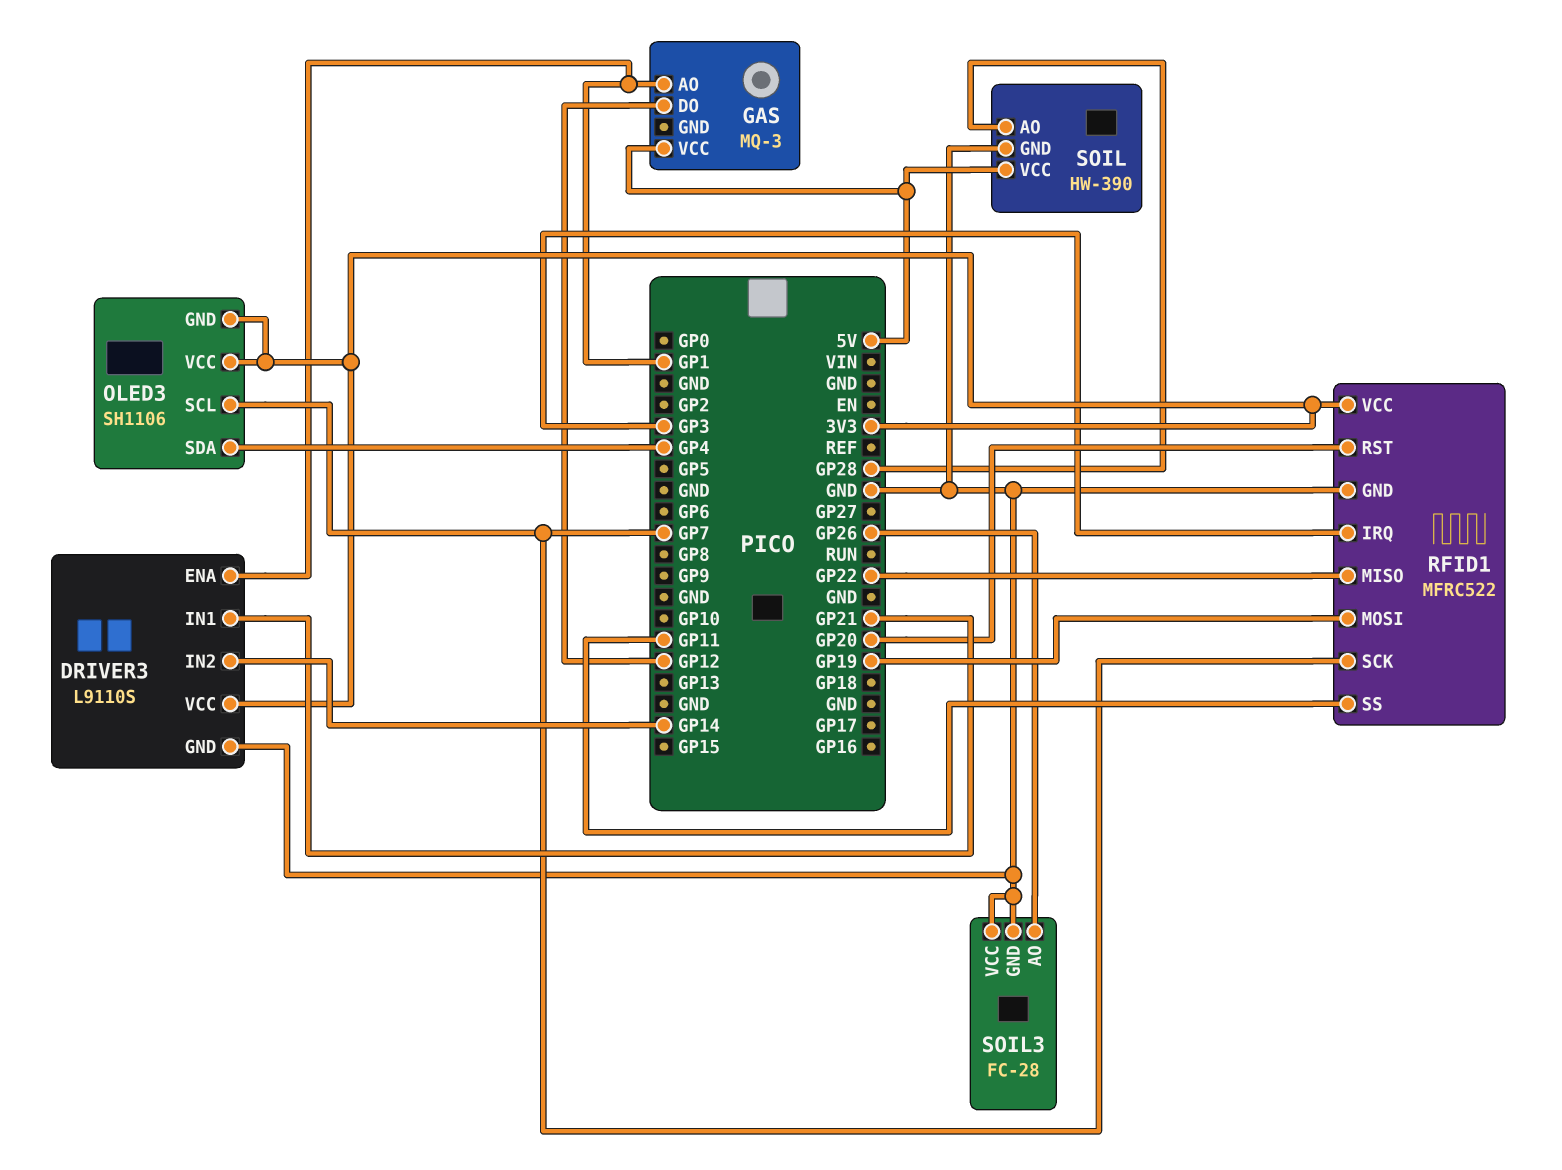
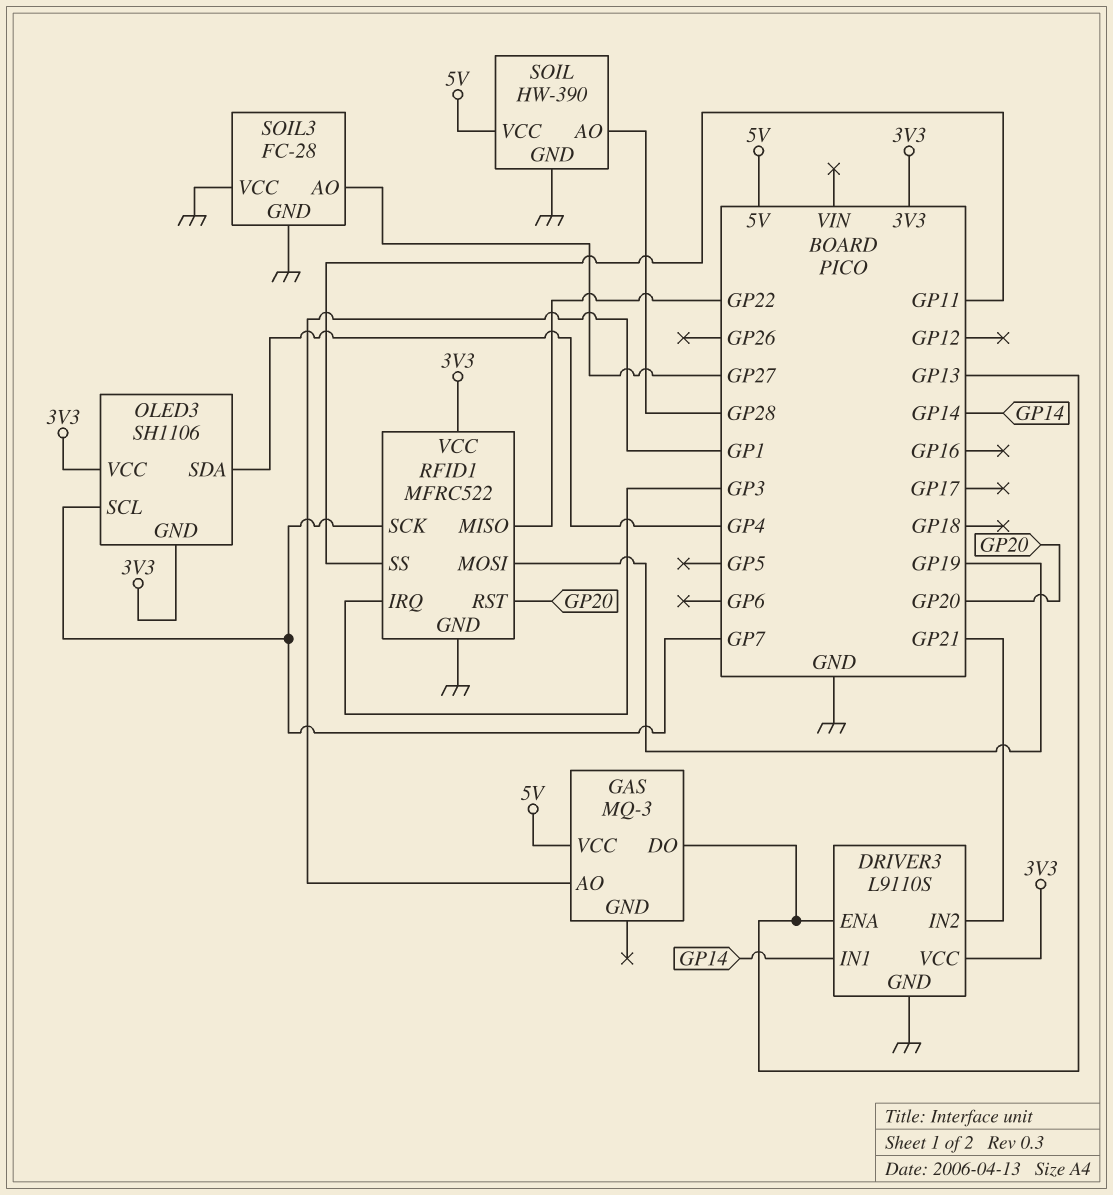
DRIVER3 pin ENA: GP1 -> GP13
DRIVER3 pin IN1: GP21 -> GP14
DRIVER3 pin IN2: GP14 -> GP21
GAS pin DO: GP12 -> GP13
SOIL3 pin AO: GP26 -> GP27

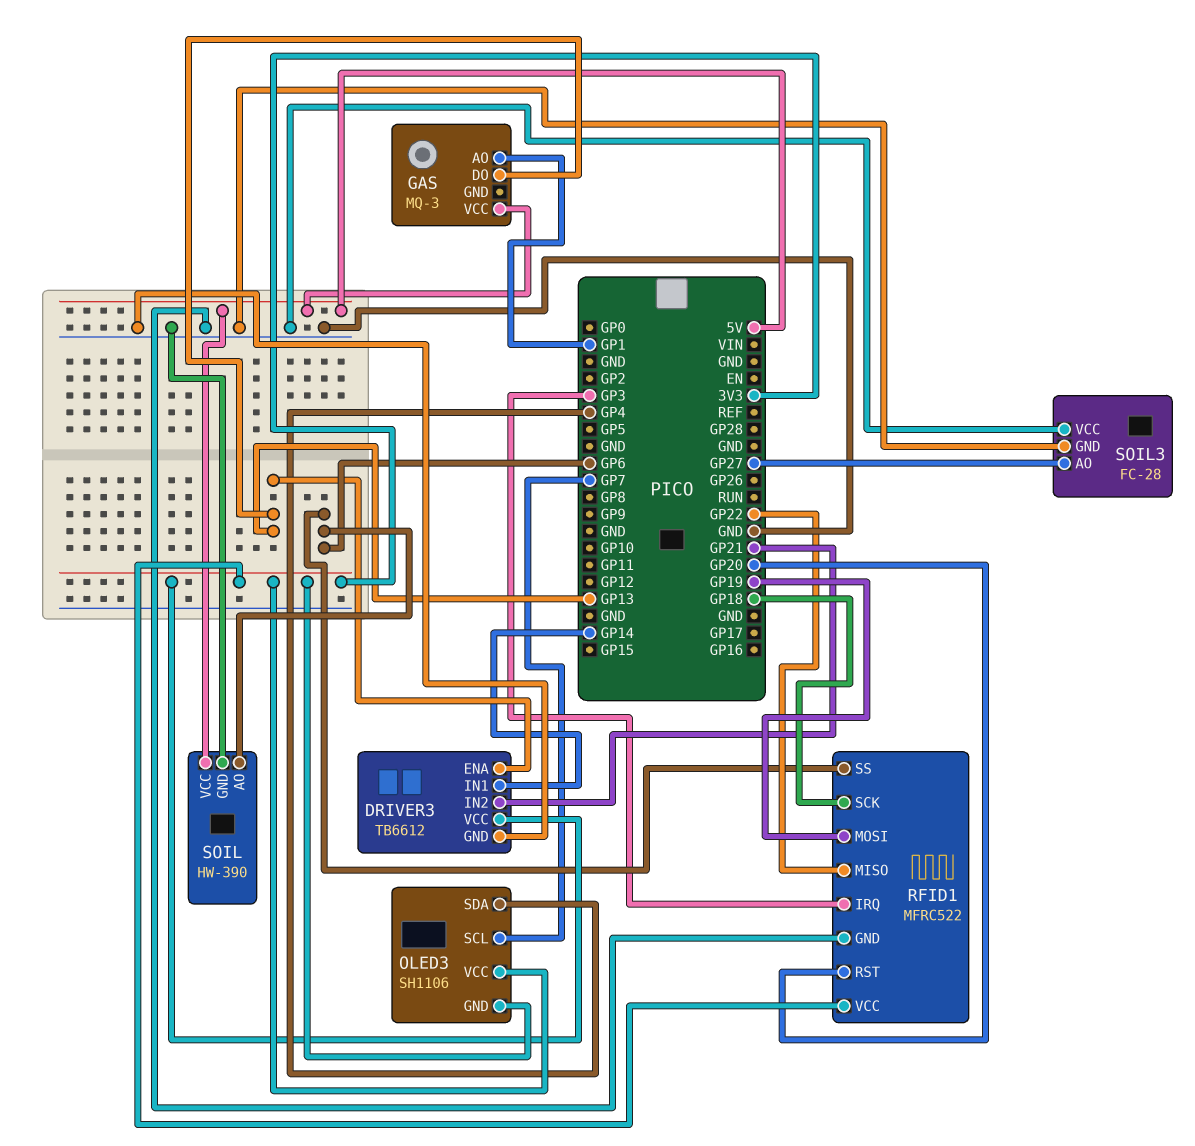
DRIVER3: L9110S -> TB6612
RFID1 pin SCK: GP7 -> GP18
RFID1 pin SS: GP11 -> GP6
SOIL pin AO: GP28 -> GP6

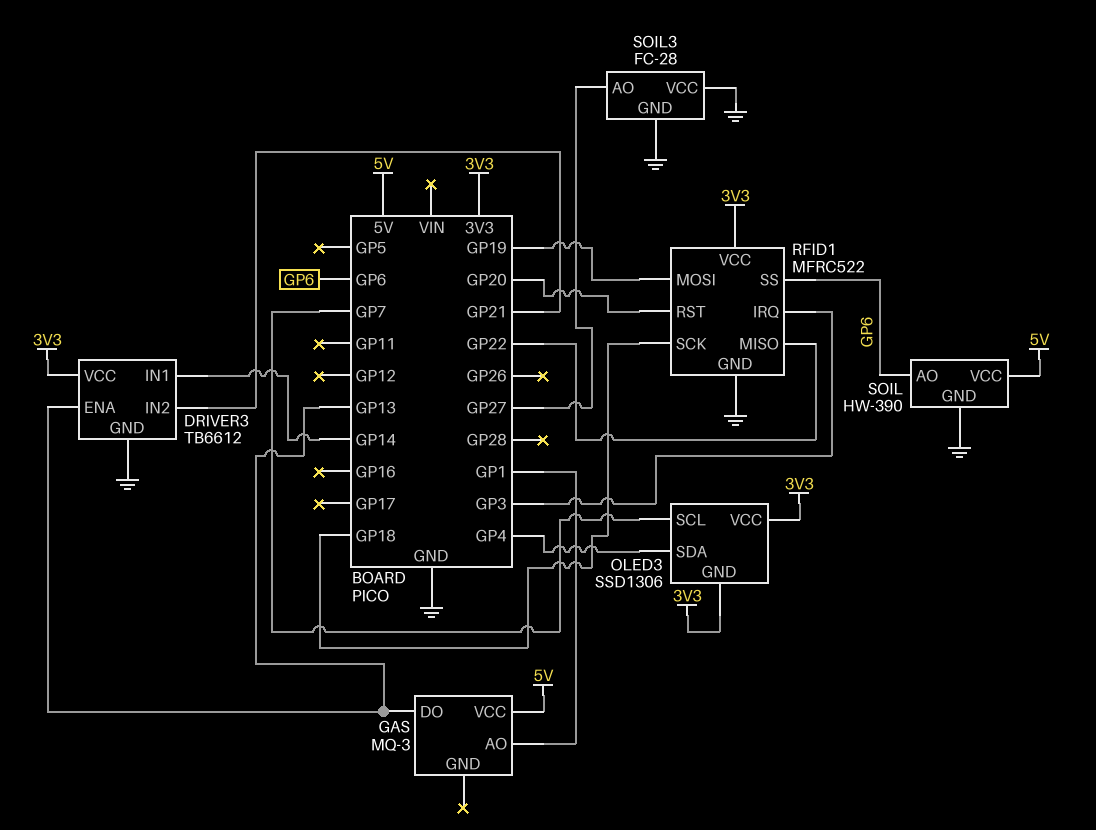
OLED3: SH1106 -> SSD1306

